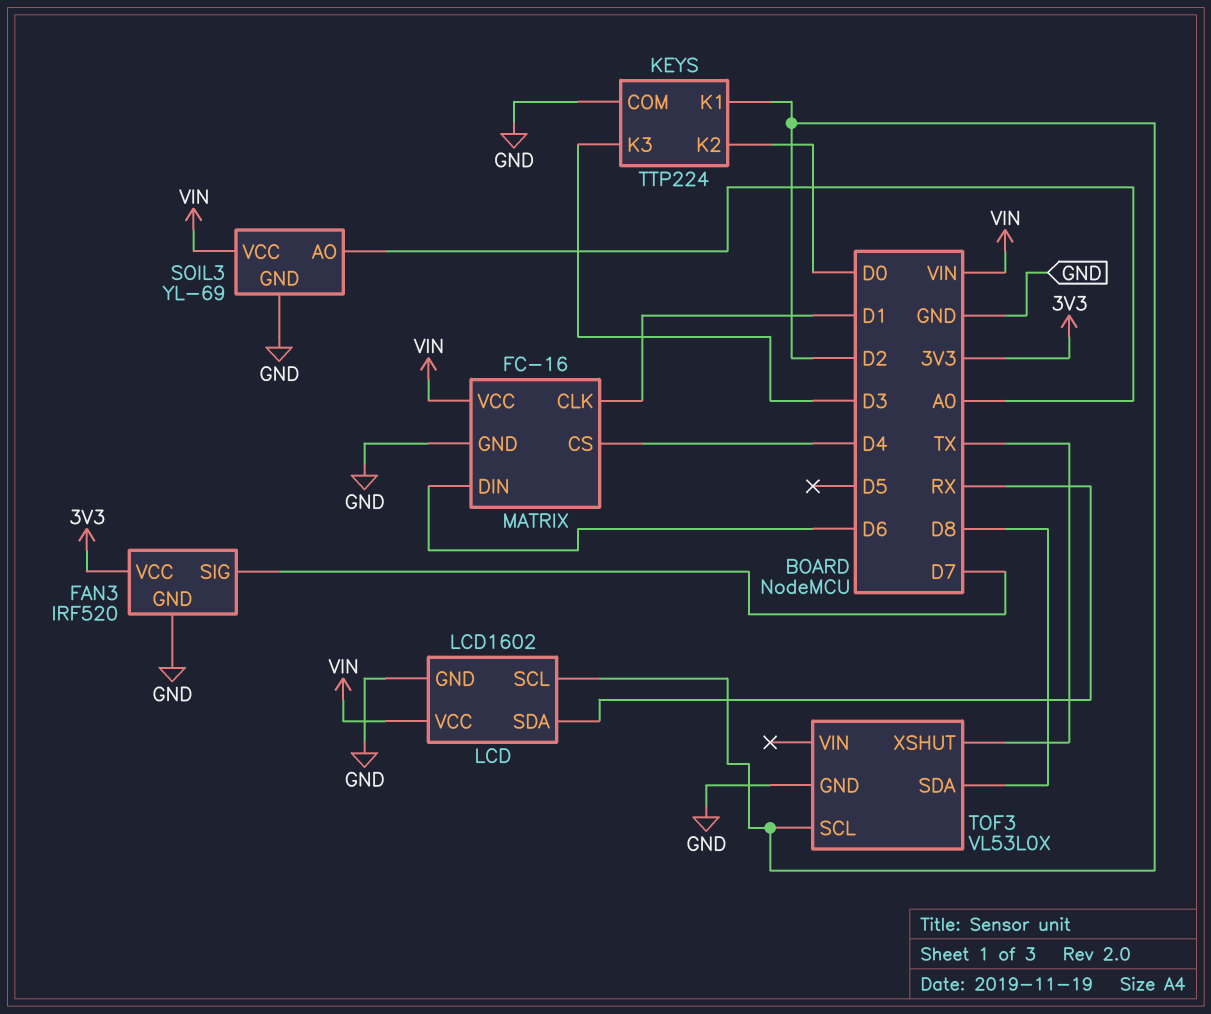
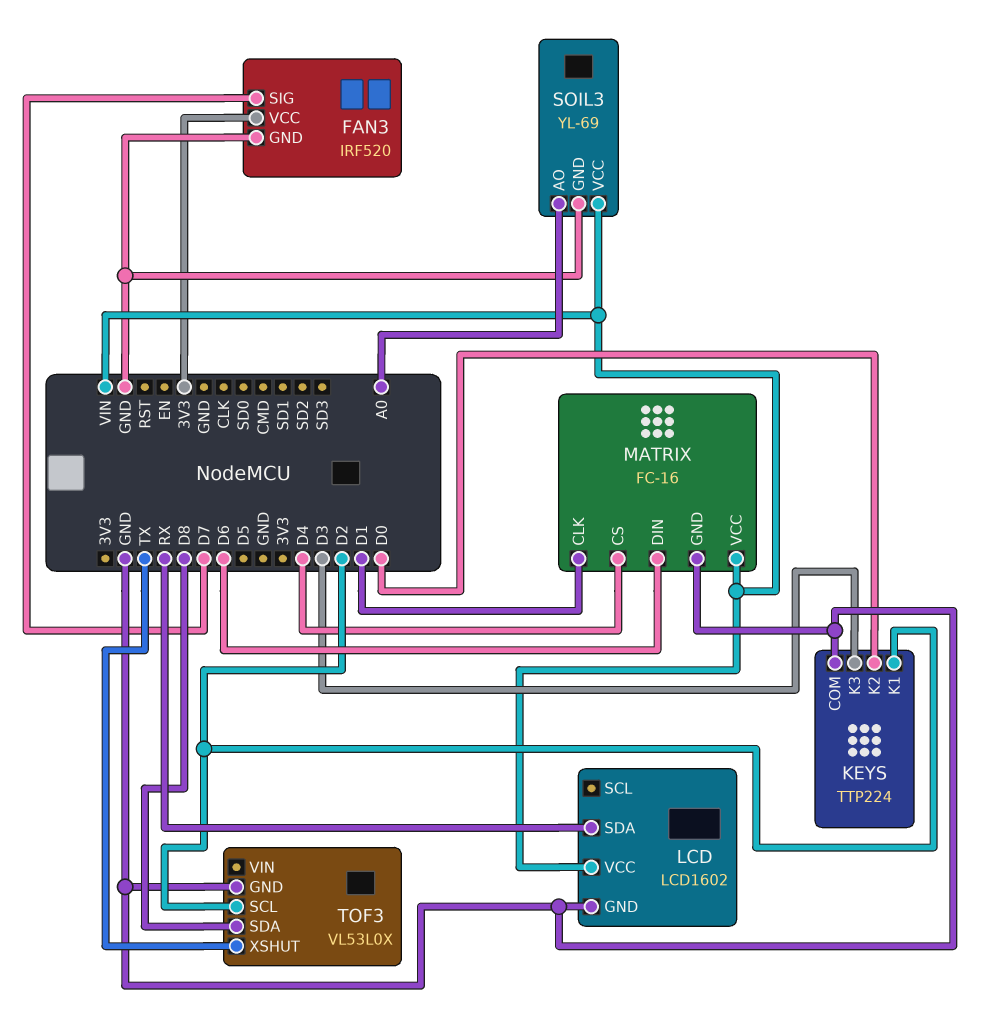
LCD pin SCL: D2 -> none

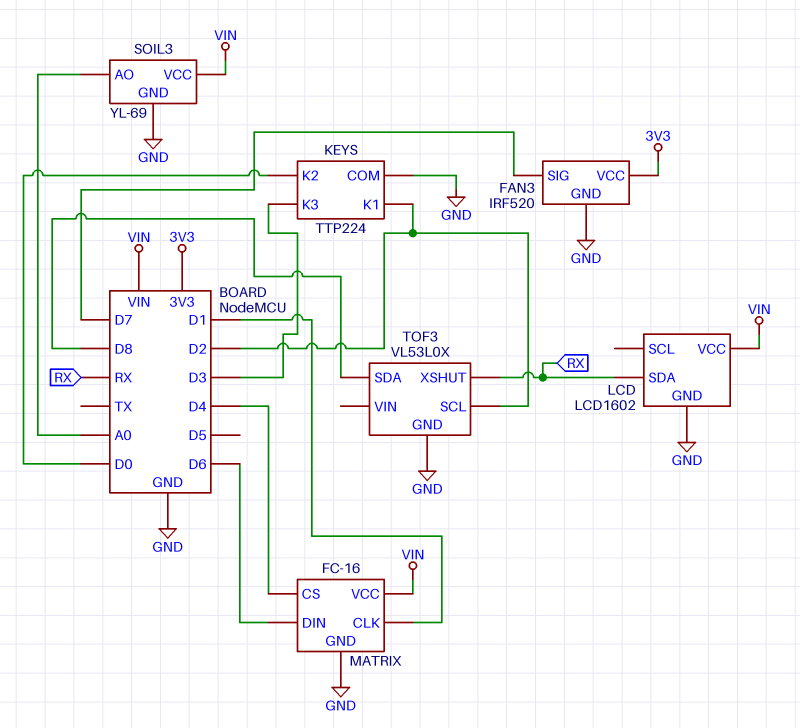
TOF3 pin XSHUT: TX -> RX

